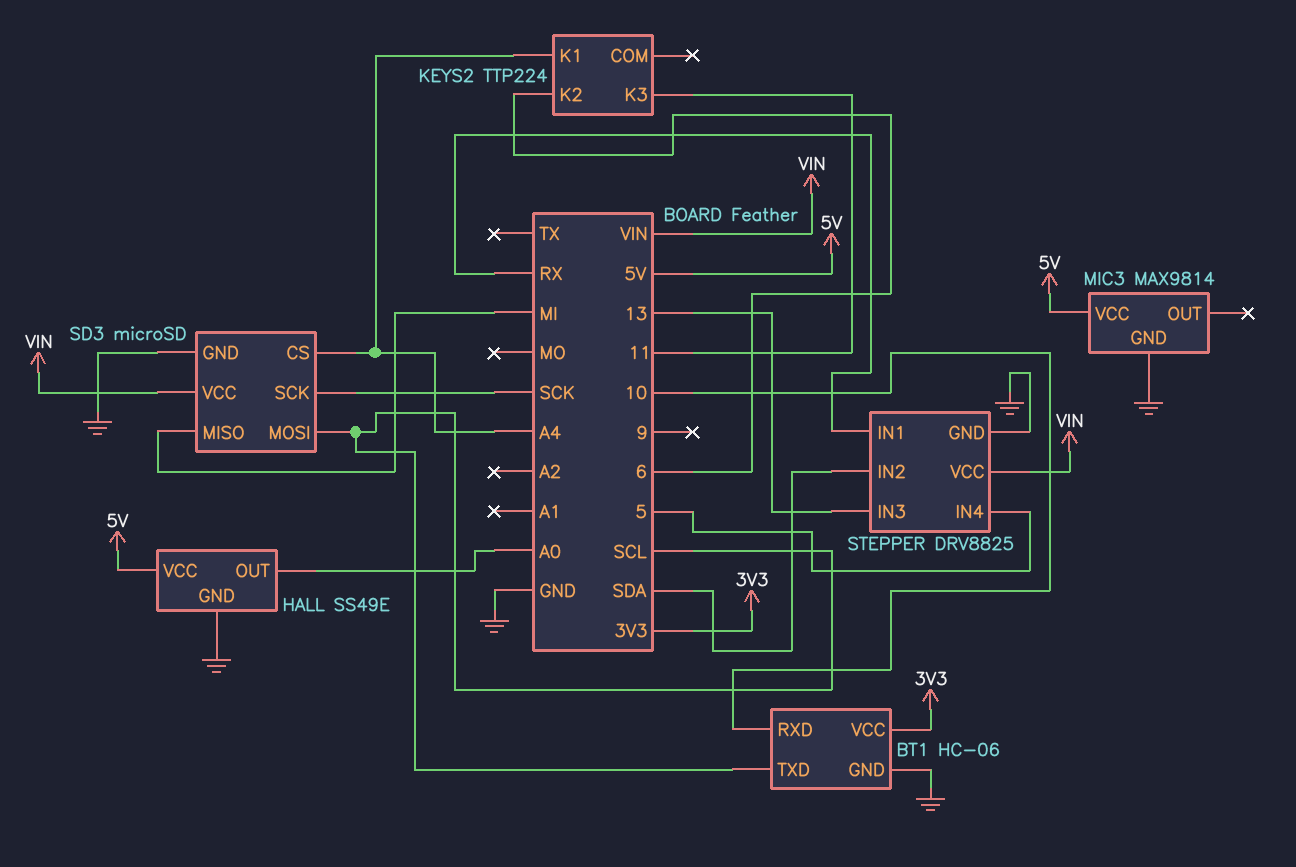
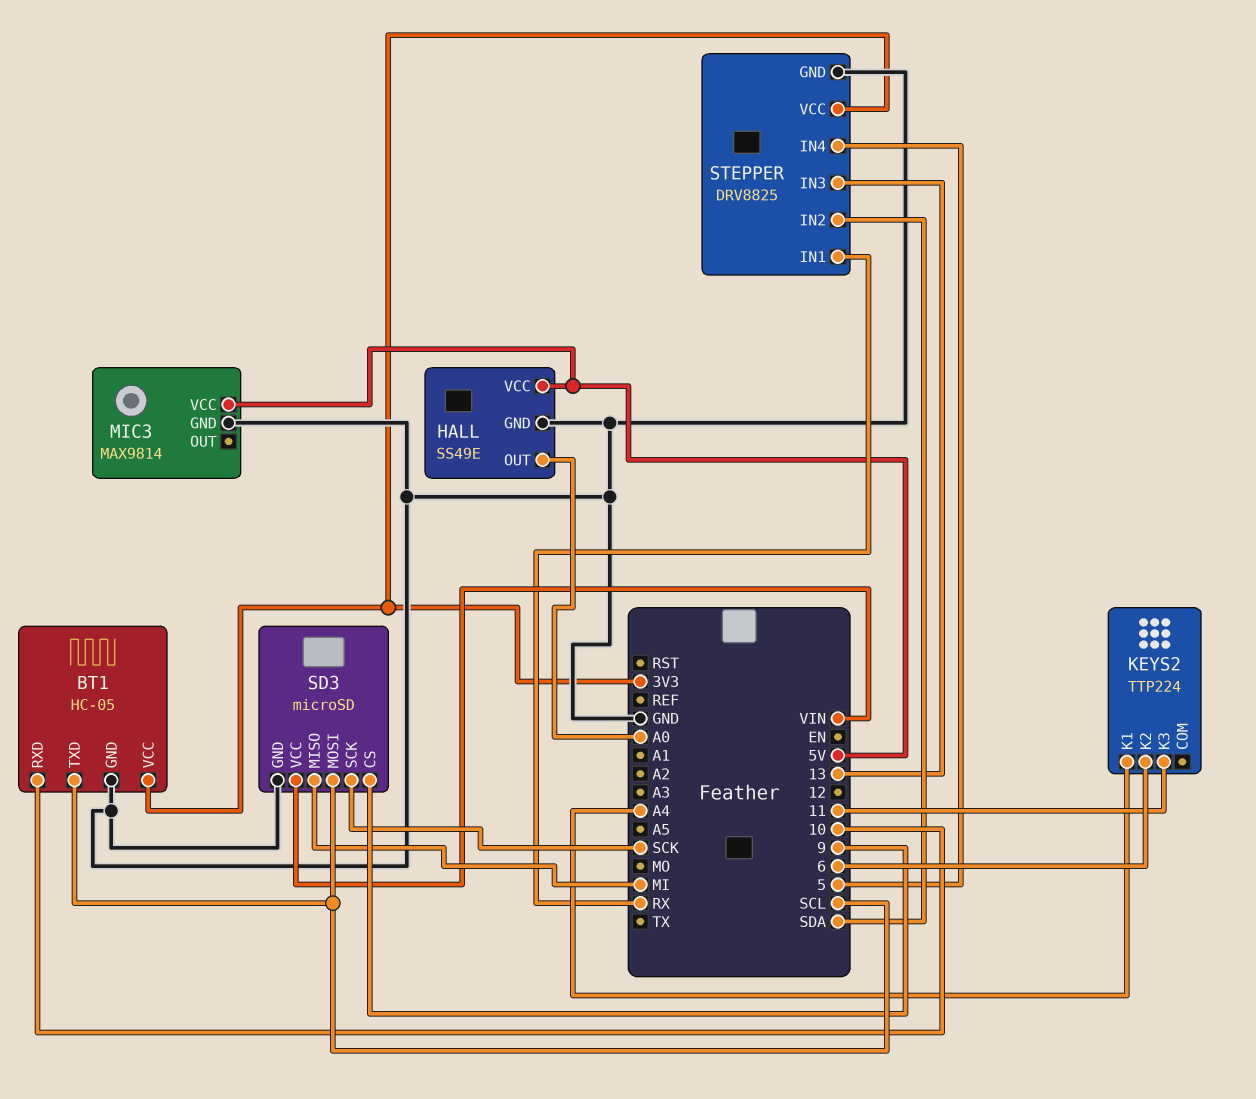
BT1: HC-06 -> HC-05
SD3 pin CS: A4 -> 9
STEPPER pin VCC: VIN -> 3V3

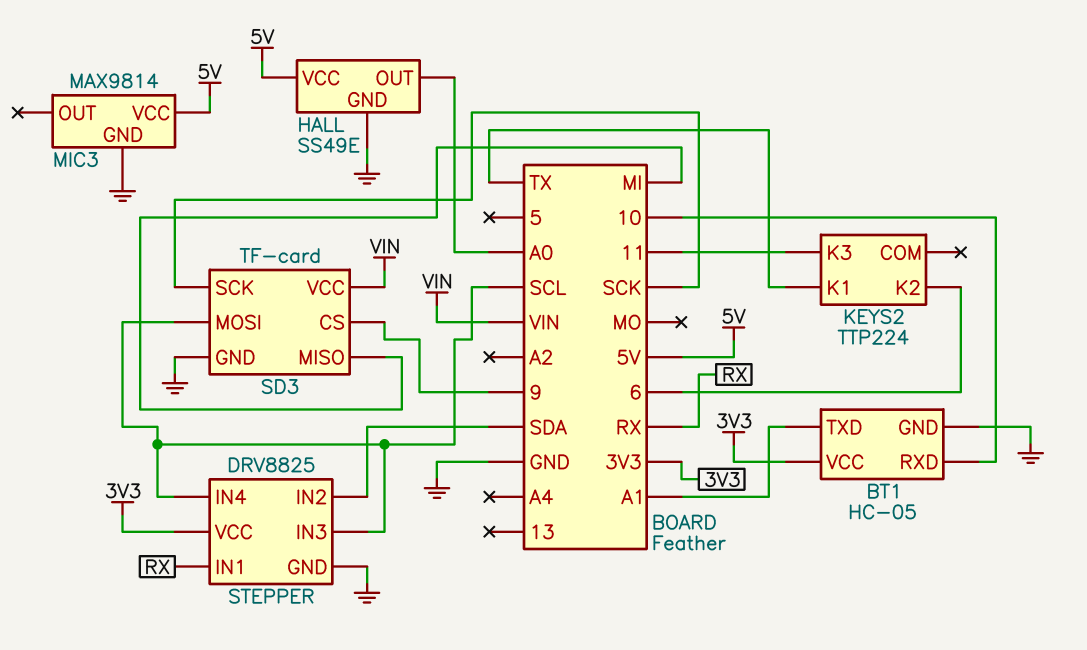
BT1 pin TXD: SCL -> A1
KEYS2 pin K1: A4 -> TX
SD3: microSD -> TF-card
STEPPER pin IN3: 13 -> SCL
STEPPER pin IN4: 5 -> SCL

